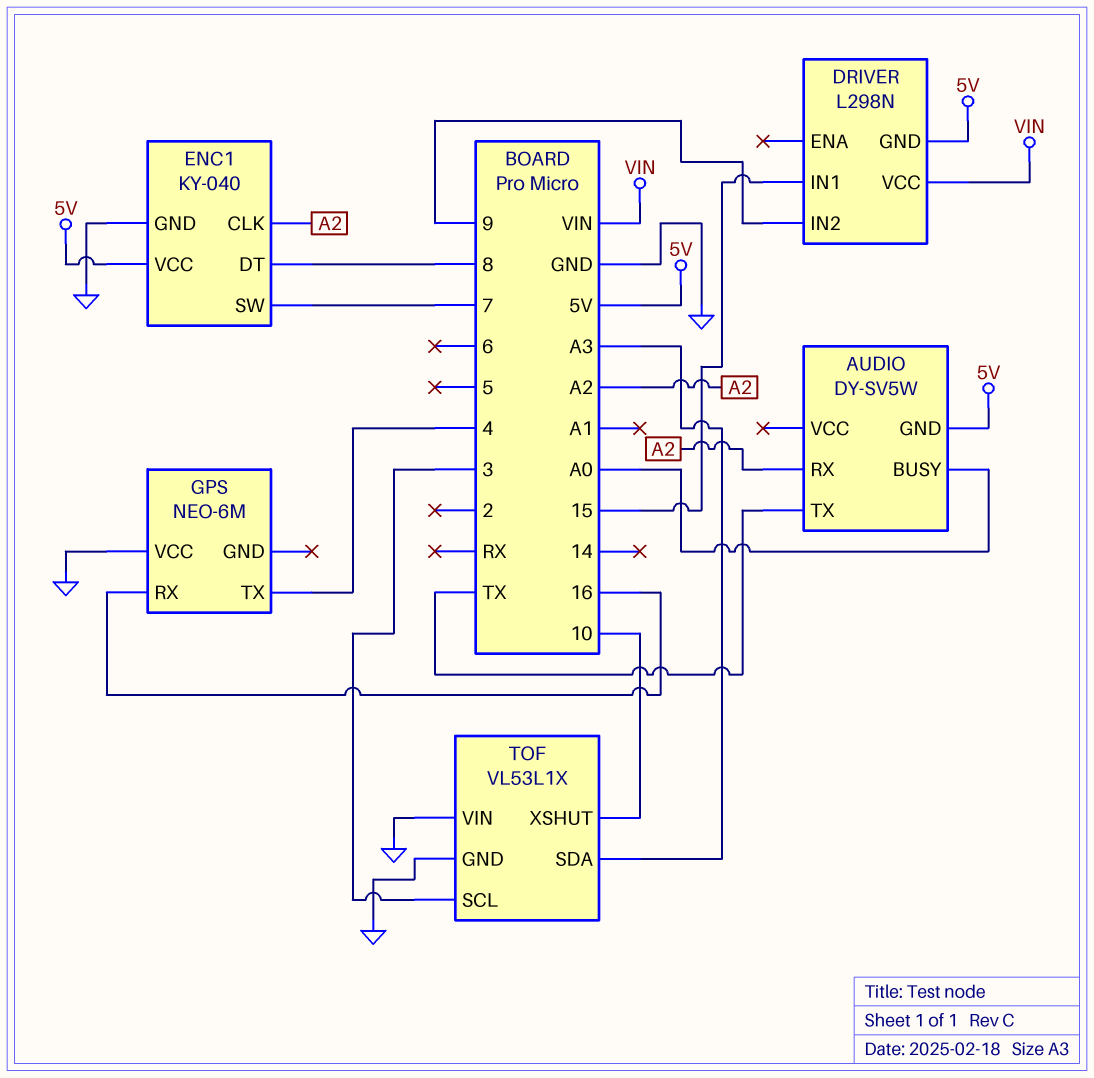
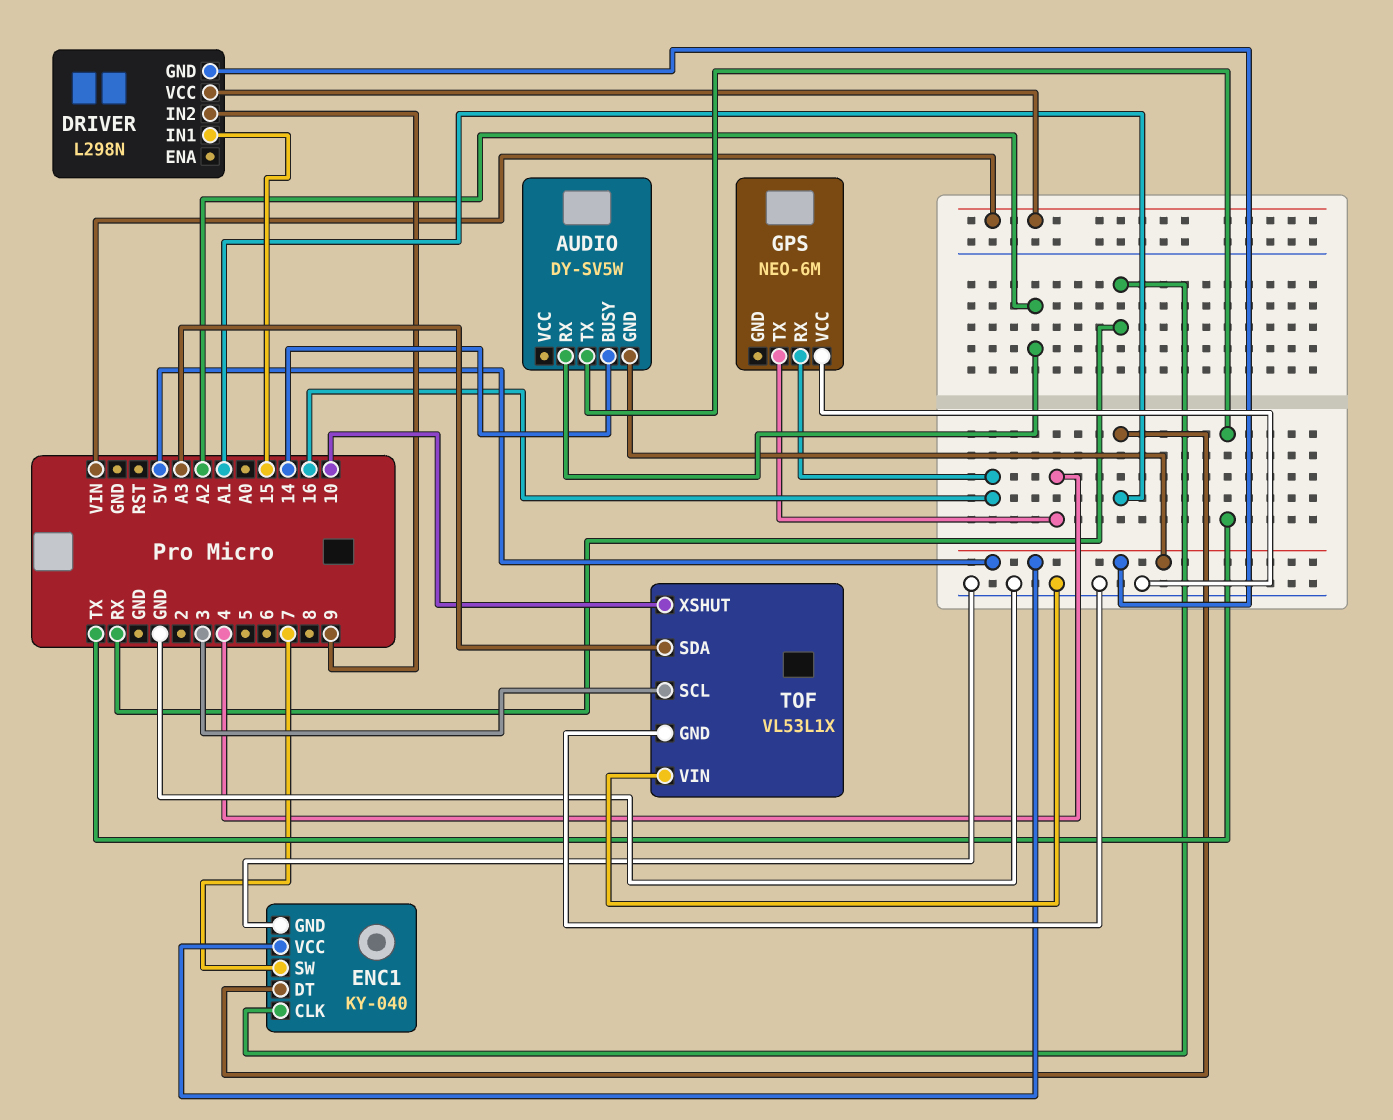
AUDIO pin BUSY: A0 -> 14
ENC1 pin CLK: A2 -> RX
ENC1 pin DT: 8 -> A1

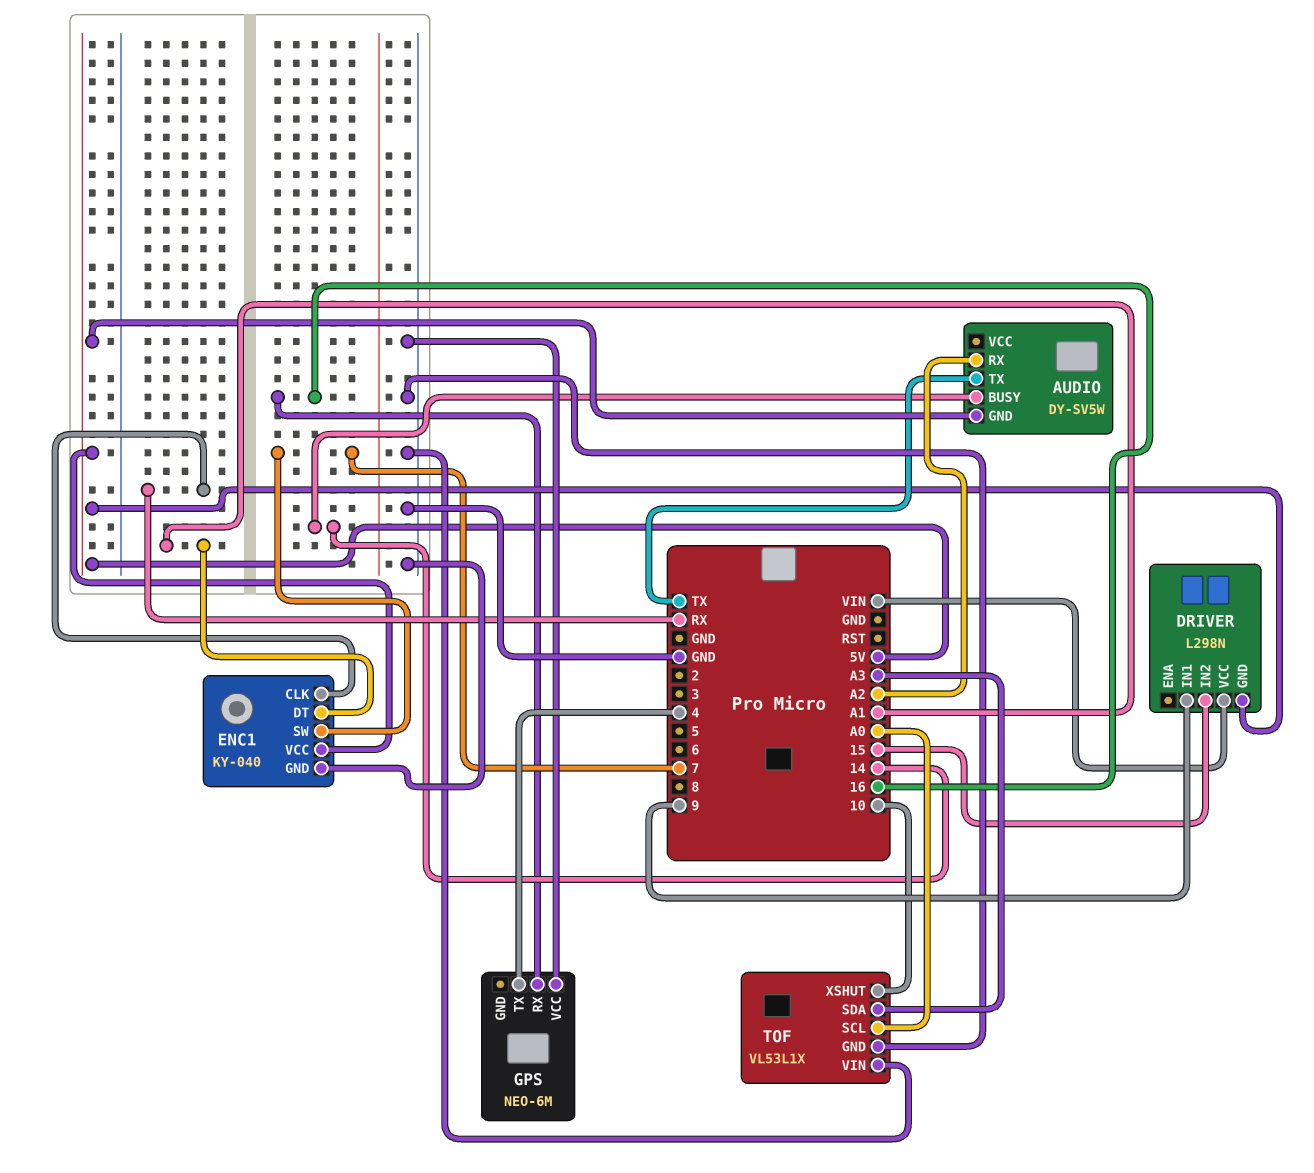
DRIVER pin IN1: 15 -> 9
DRIVER pin IN2: 9 -> 15
TOF pin SCL: 3 -> A0

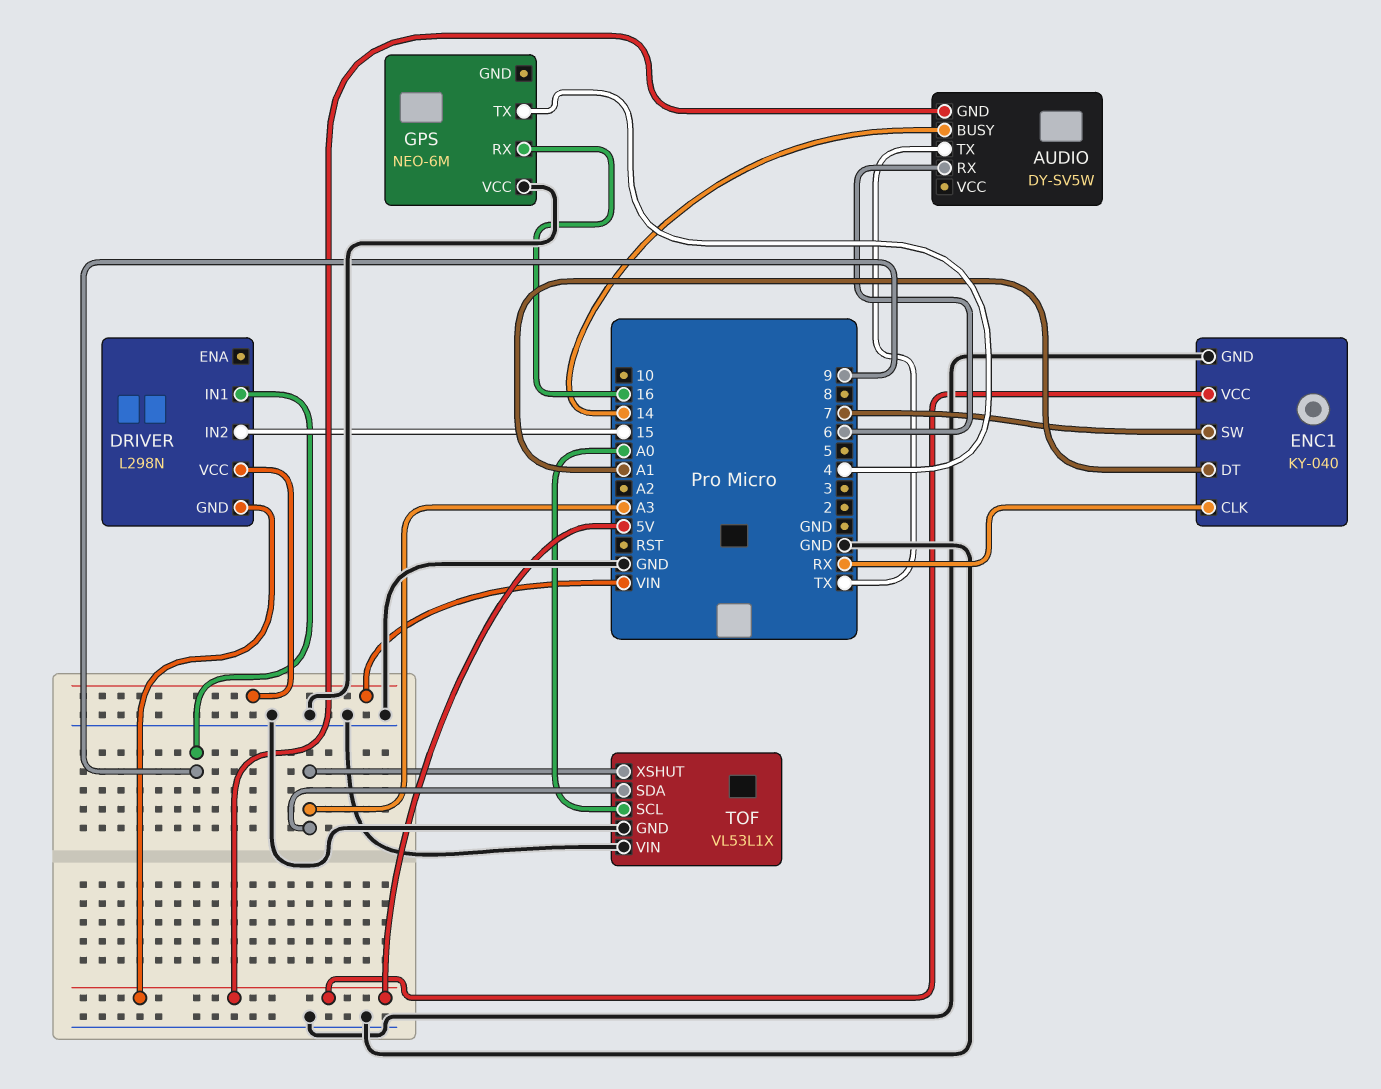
AUDIO pin RX: A2 -> 6
TOF pin XSHUT: 10 -> A3

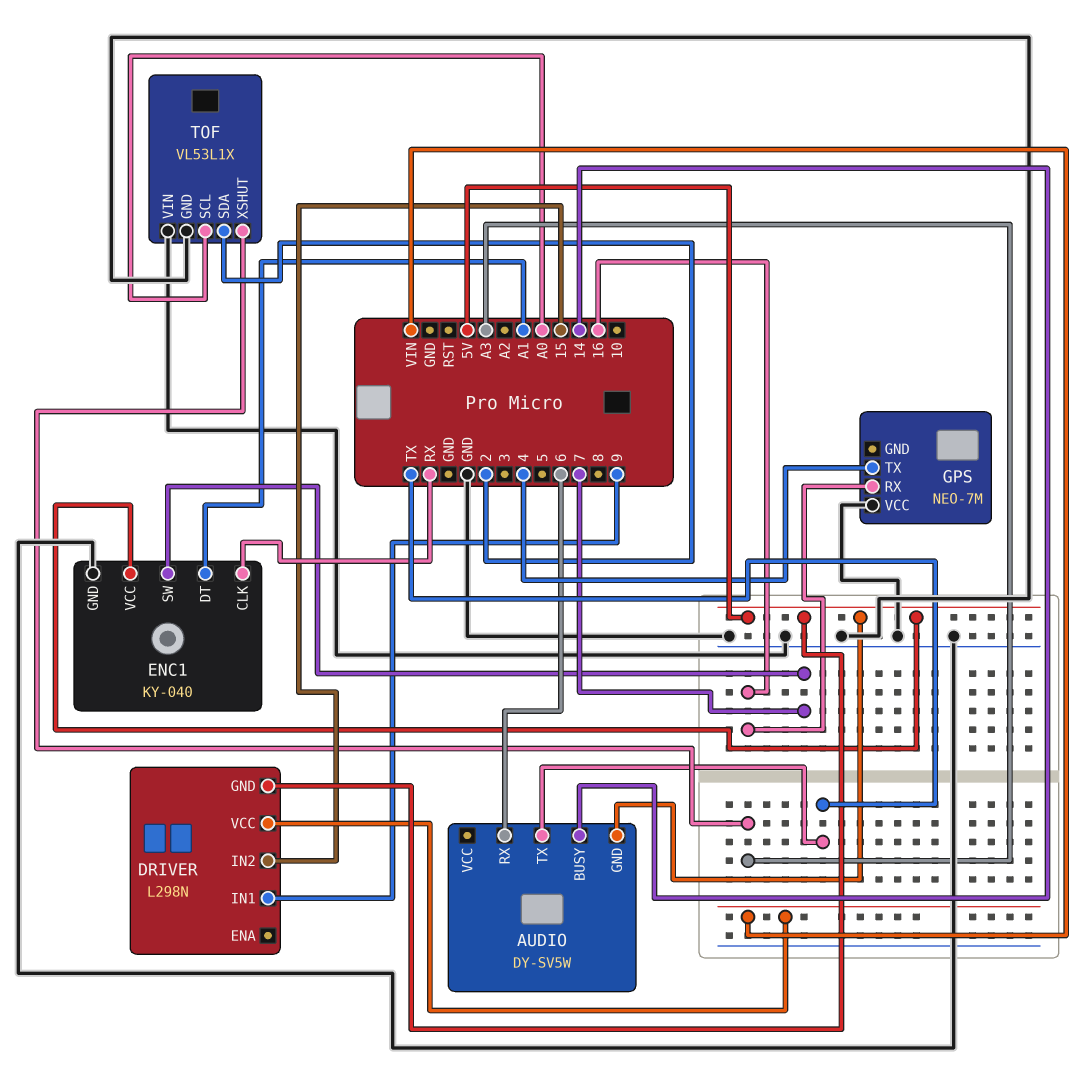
GPS: NEO-6M -> NEO-7M
TOF pin SDA: A3 -> 2

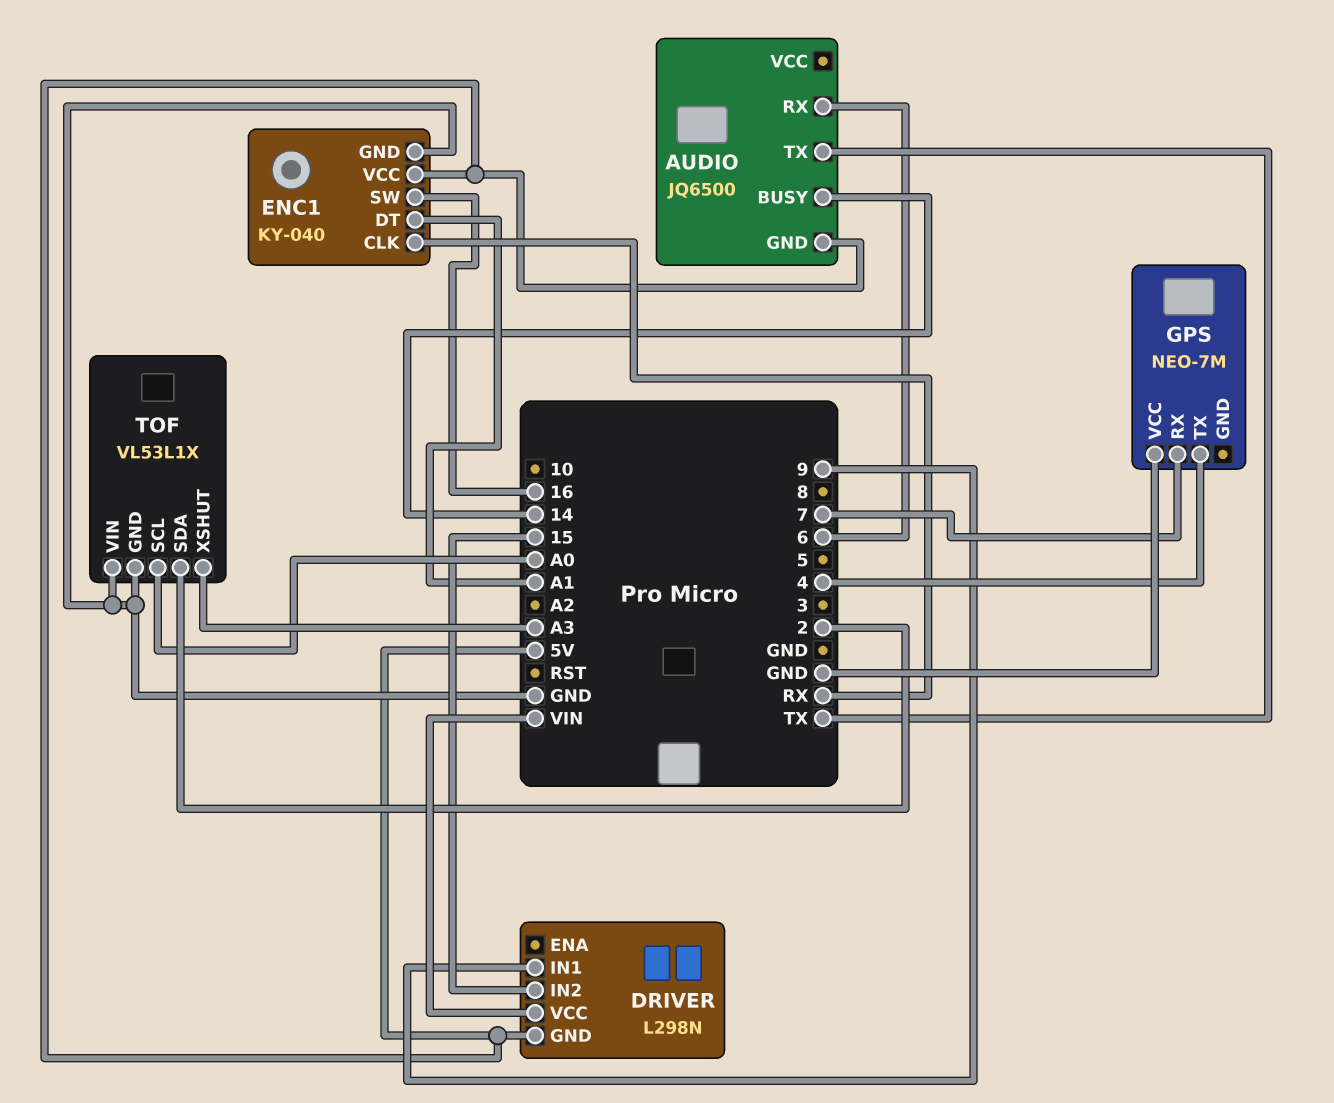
AUDIO: DY-SV5W -> JQ6500
ENC1 pin SW: 7 -> 16
GPS pin RX: 16 -> 7

